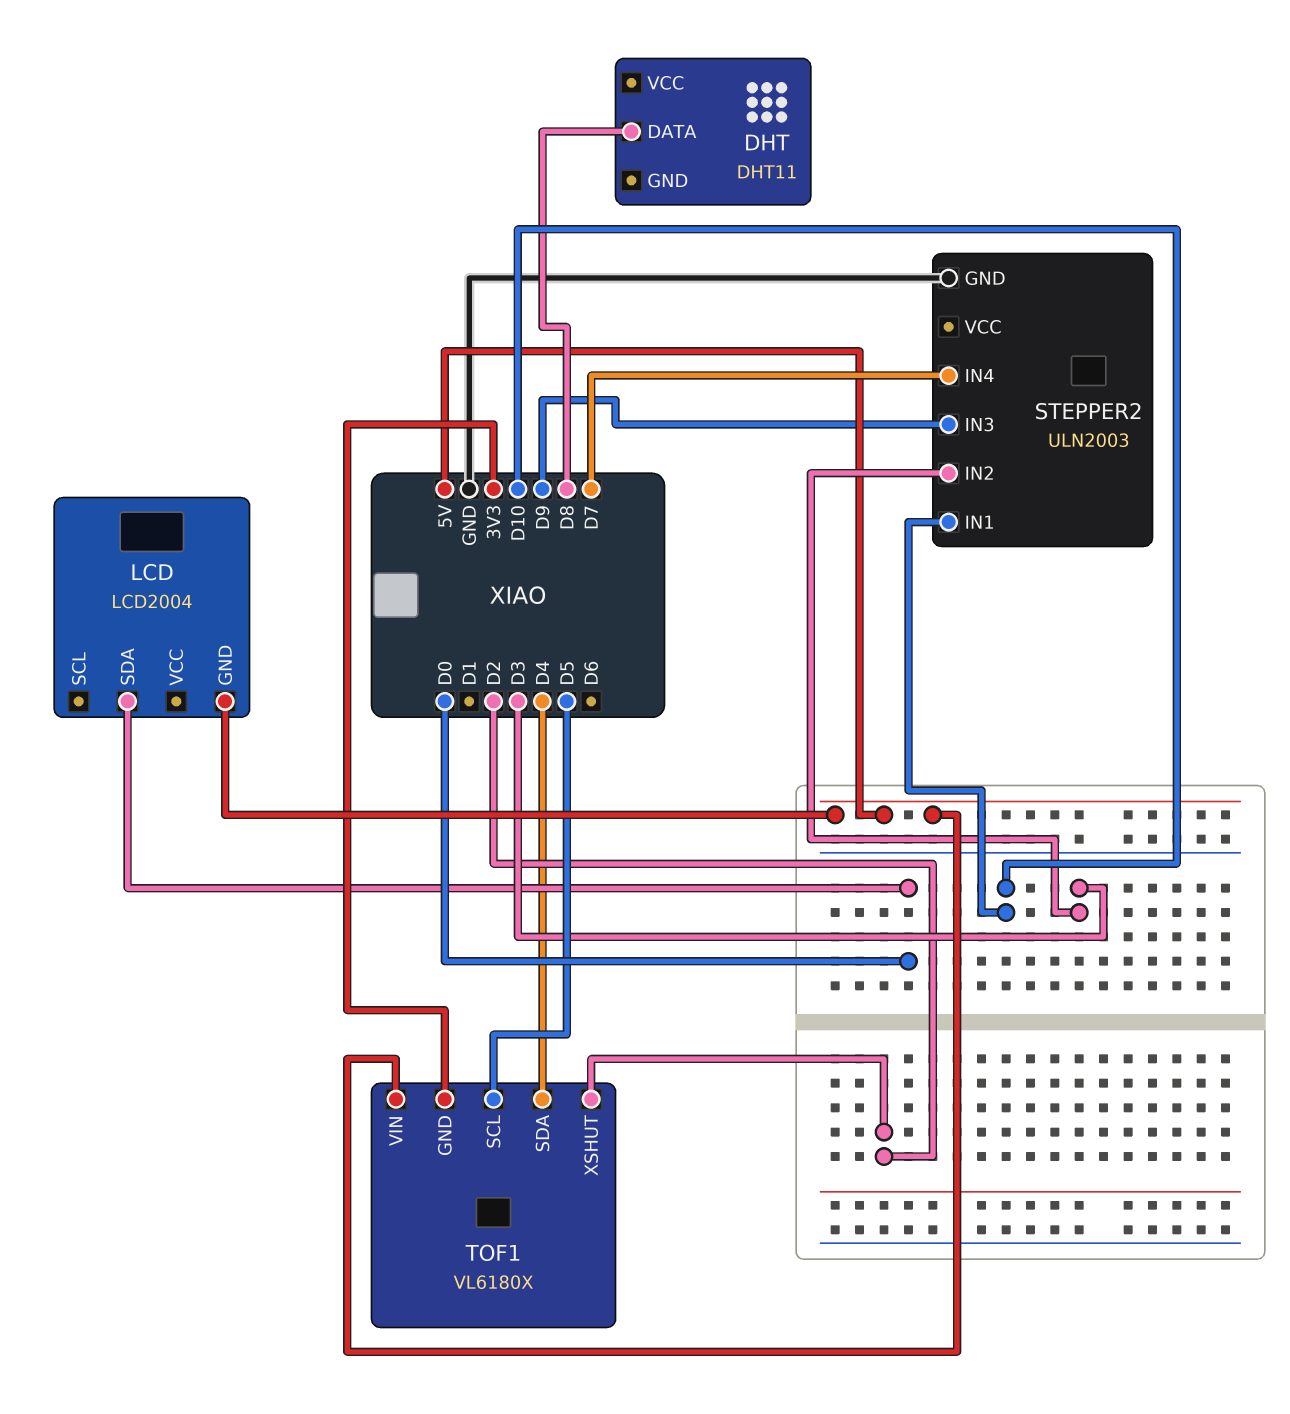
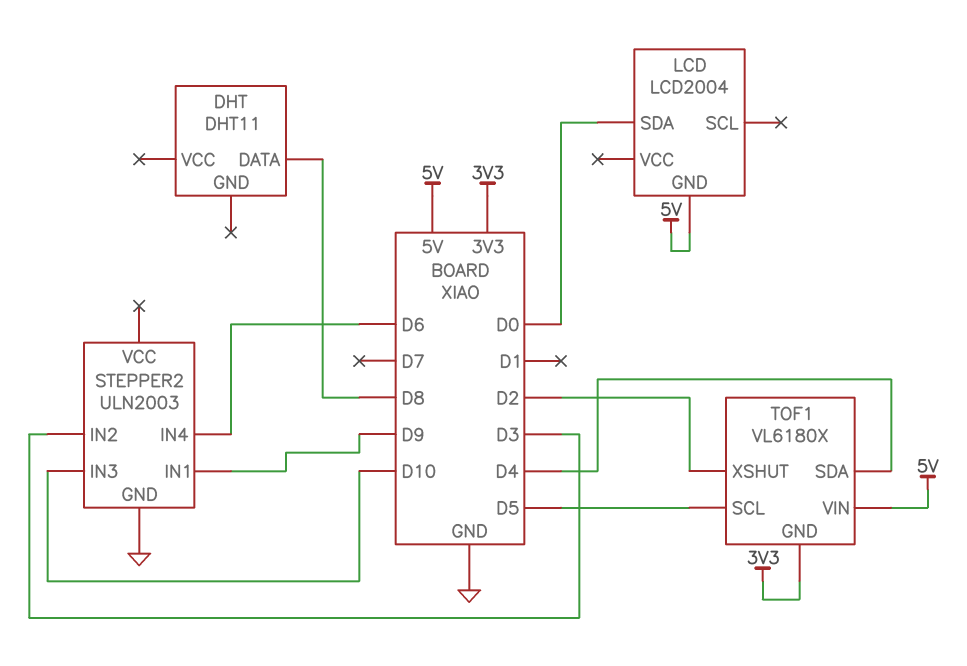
STEPPER2 pin IN1: D10 -> D9
STEPPER2 pin IN3: D9 -> D10
STEPPER2 pin IN4: D7 -> D6

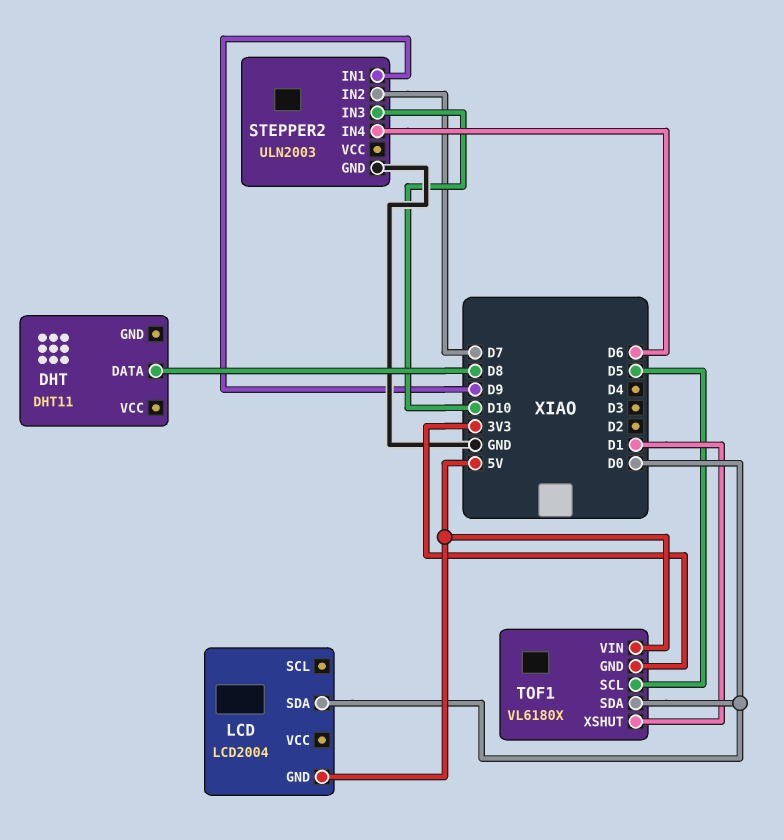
STEPPER2 pin IN2: D3 -> D7
TOF1 pin SDA: D4 -> D0
TOF1 pin XSHUT: D2 -> D1

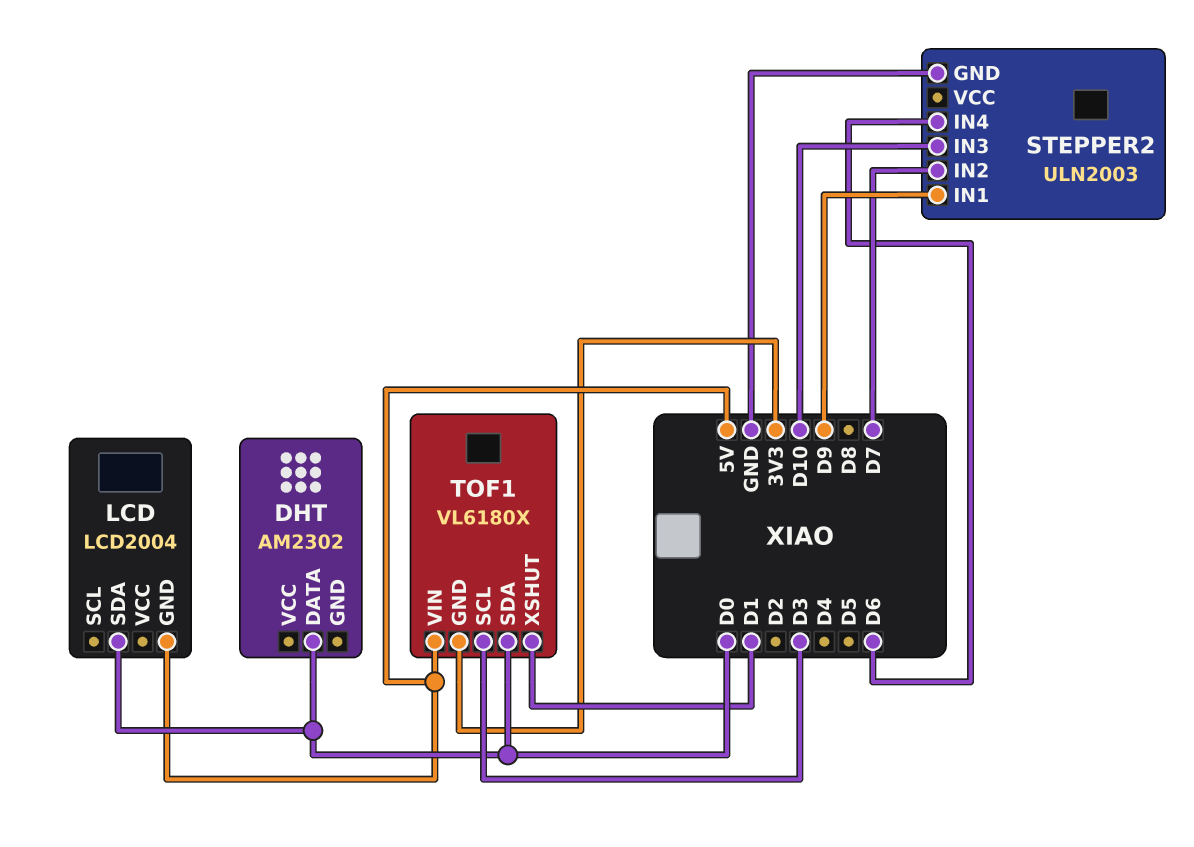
DHT: DHT11 -> AM2302
DHT pin DATA: D8 -> D0
TOF1 pin SCL: D5 -> D3

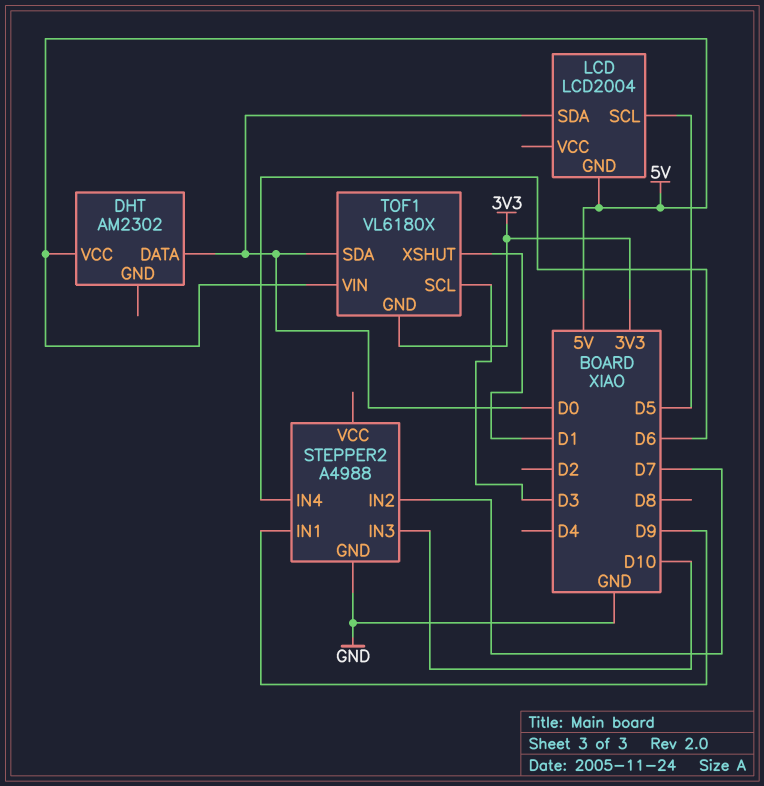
DHT pin VCC: none -> 5V
LCD pin SCL: none -> D5
STEPPER2: ULN2003 -> A4988

